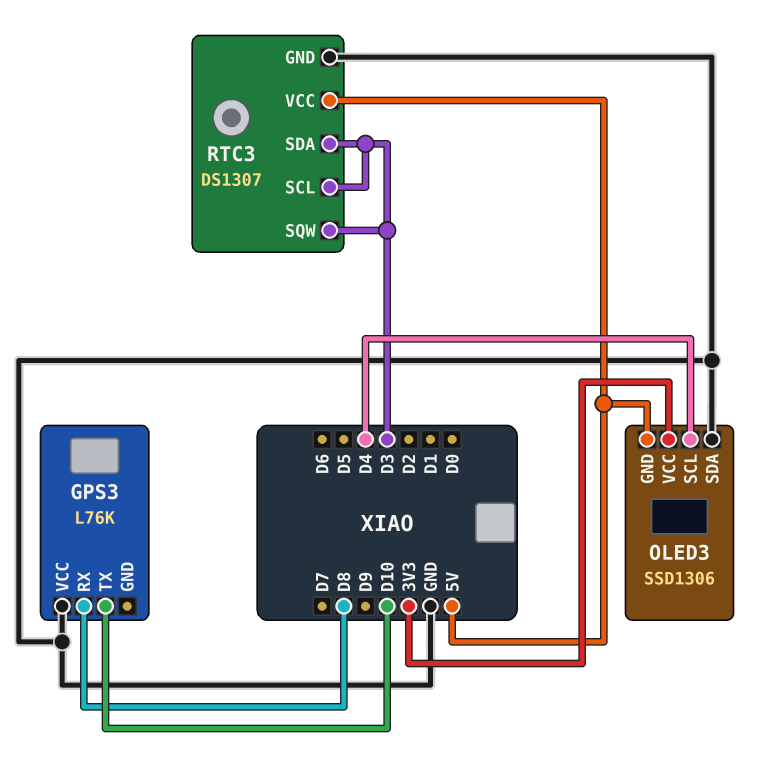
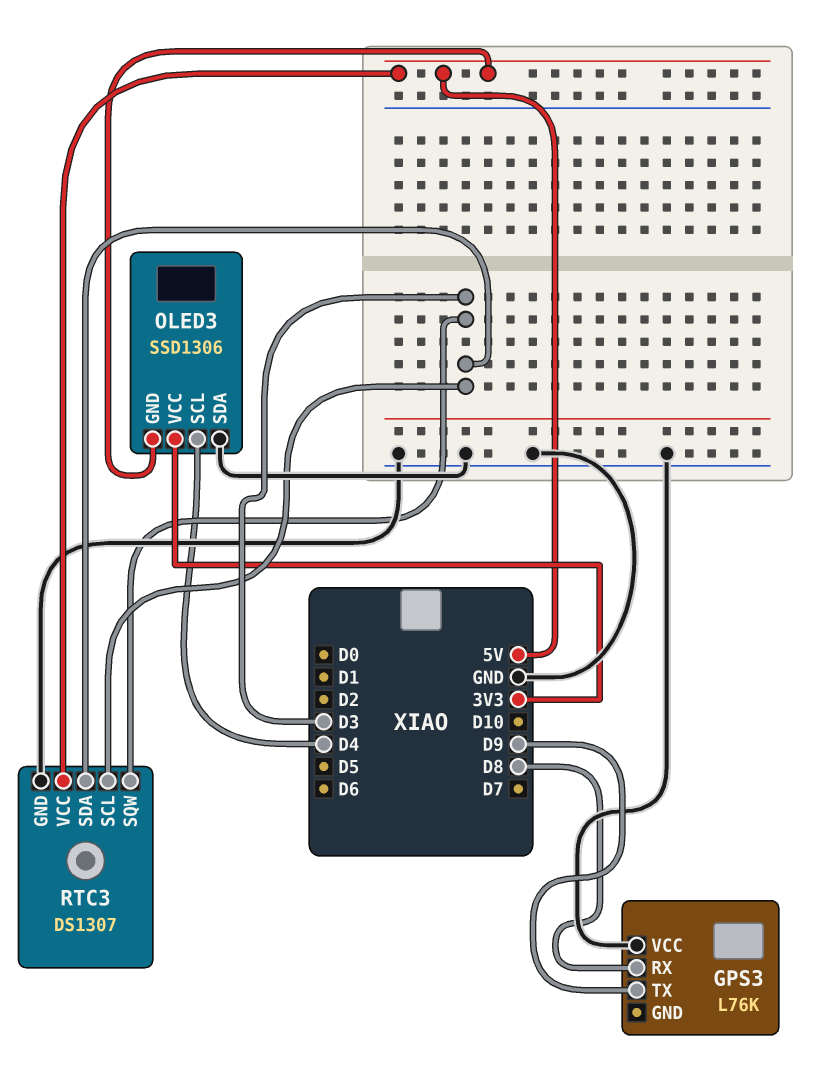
GPS3 pin TX: D10 -> D9

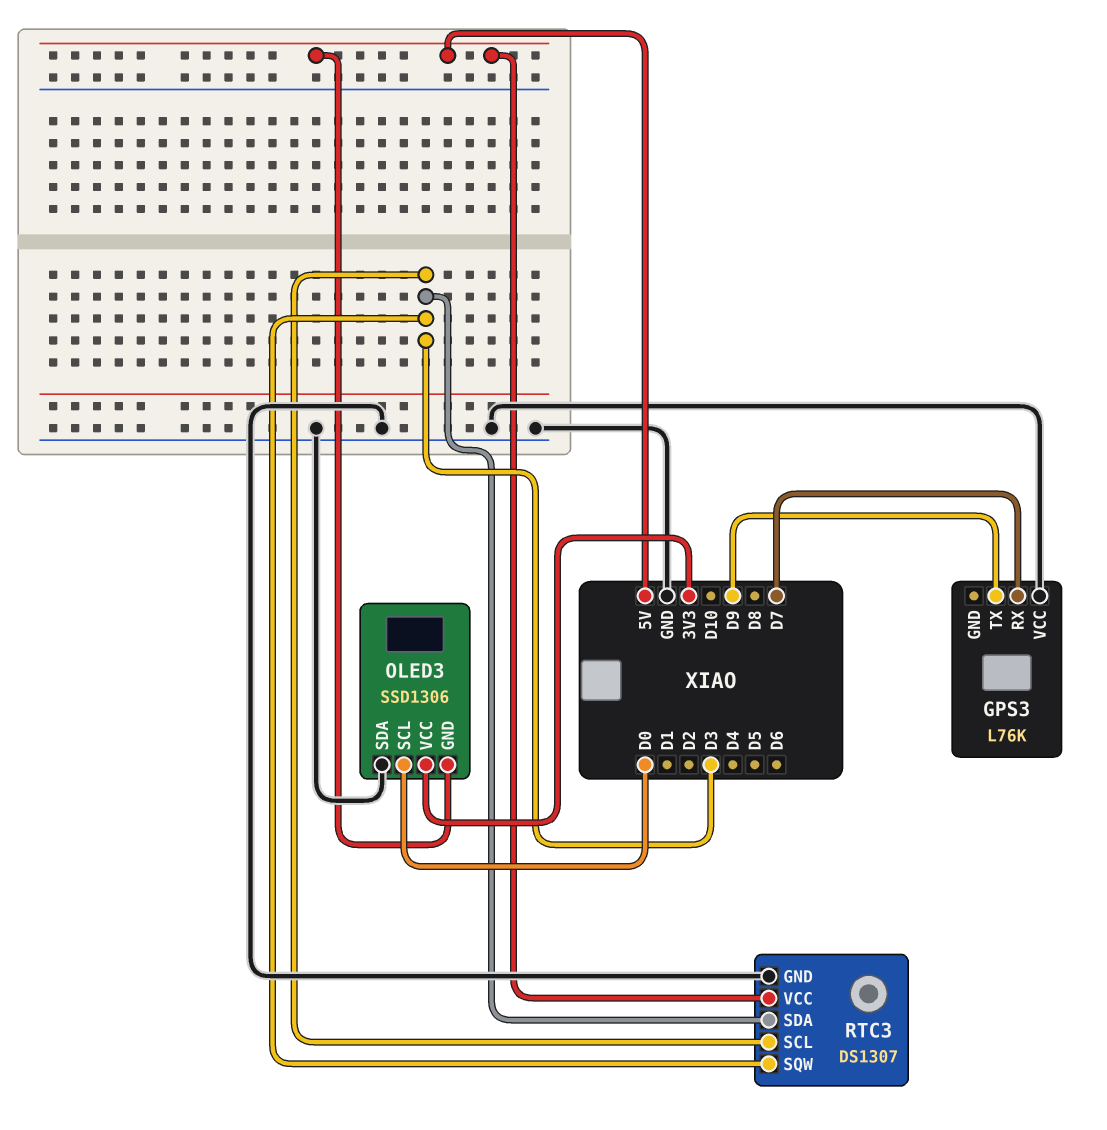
GPS3 pin RX: D8 -> D7
OLED3 pin SCL: D4 -> D0

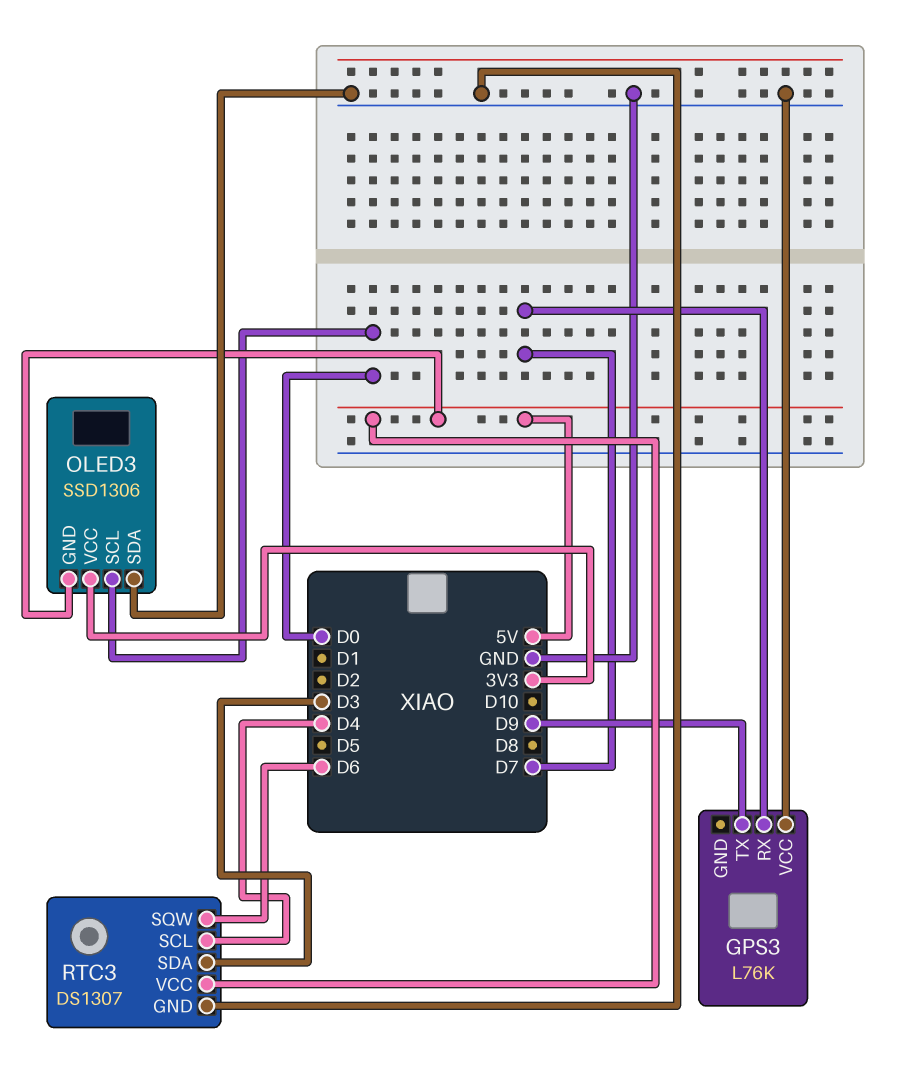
RTC3 pin SCL: D3 -> D4
RTC3 pin SQW: D3 -> D6

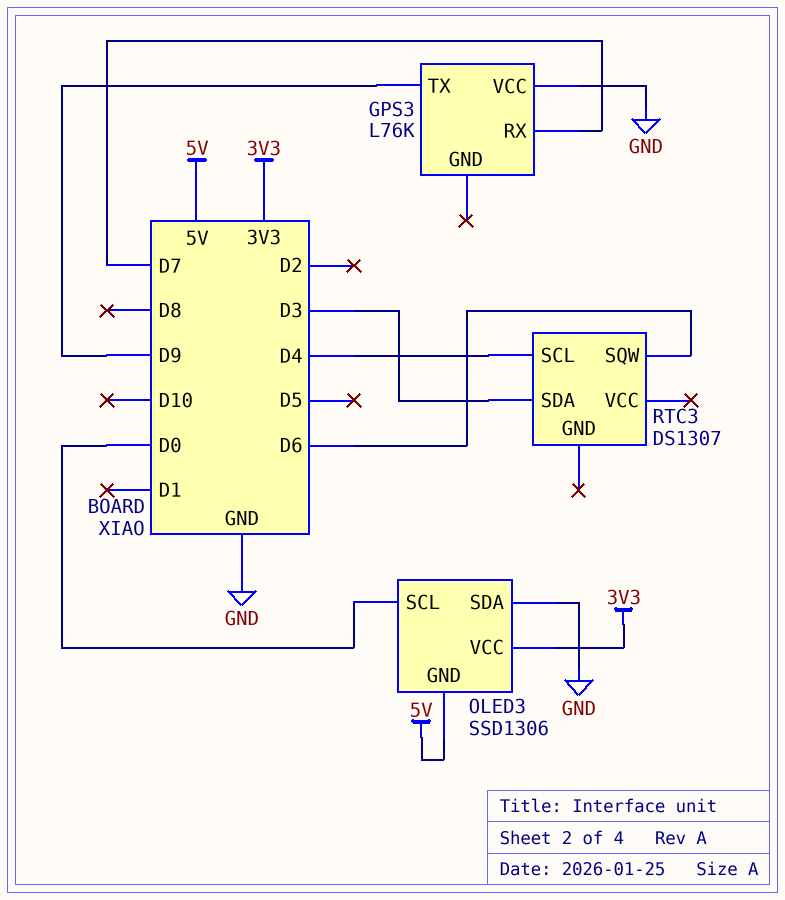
RTC3 pin GND: GND -> none
RTC3 pin VCC: 5V -> none

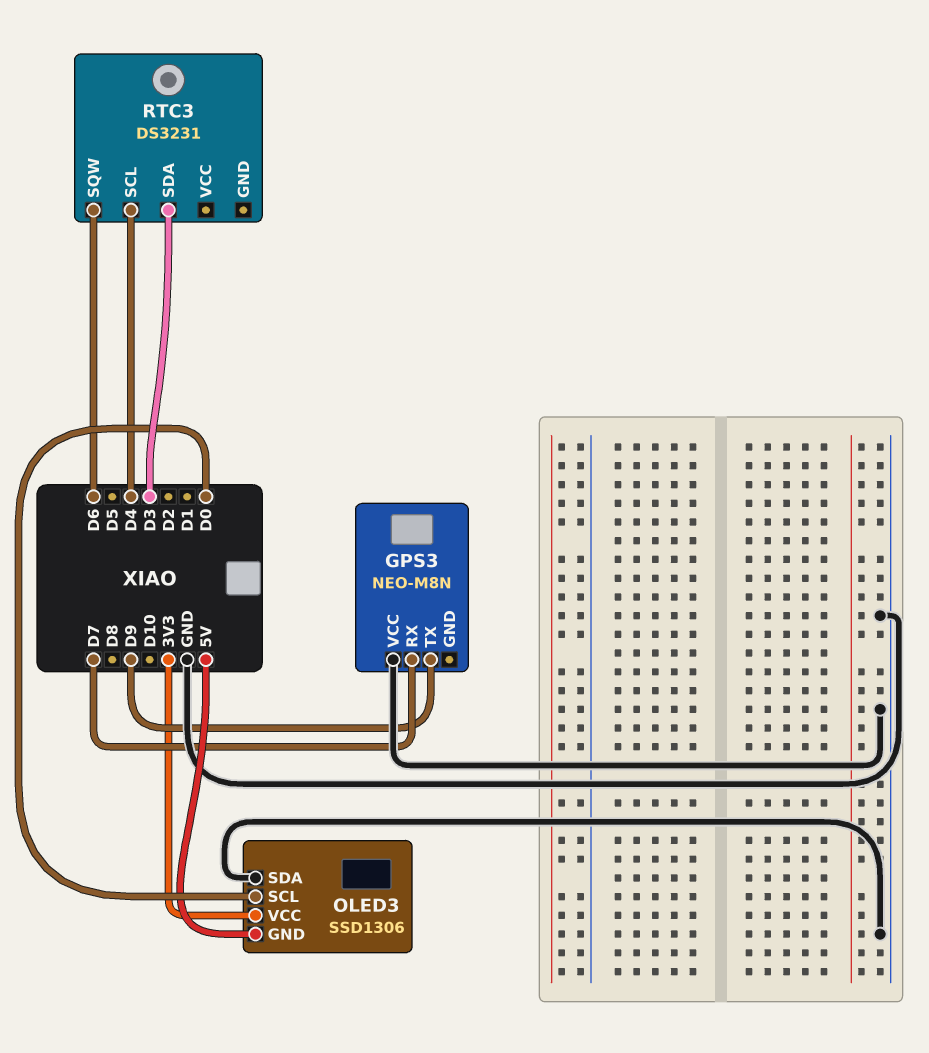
GPS3: L76K -> NEO-M8N
RTC3: DS1307 -> DS3231

